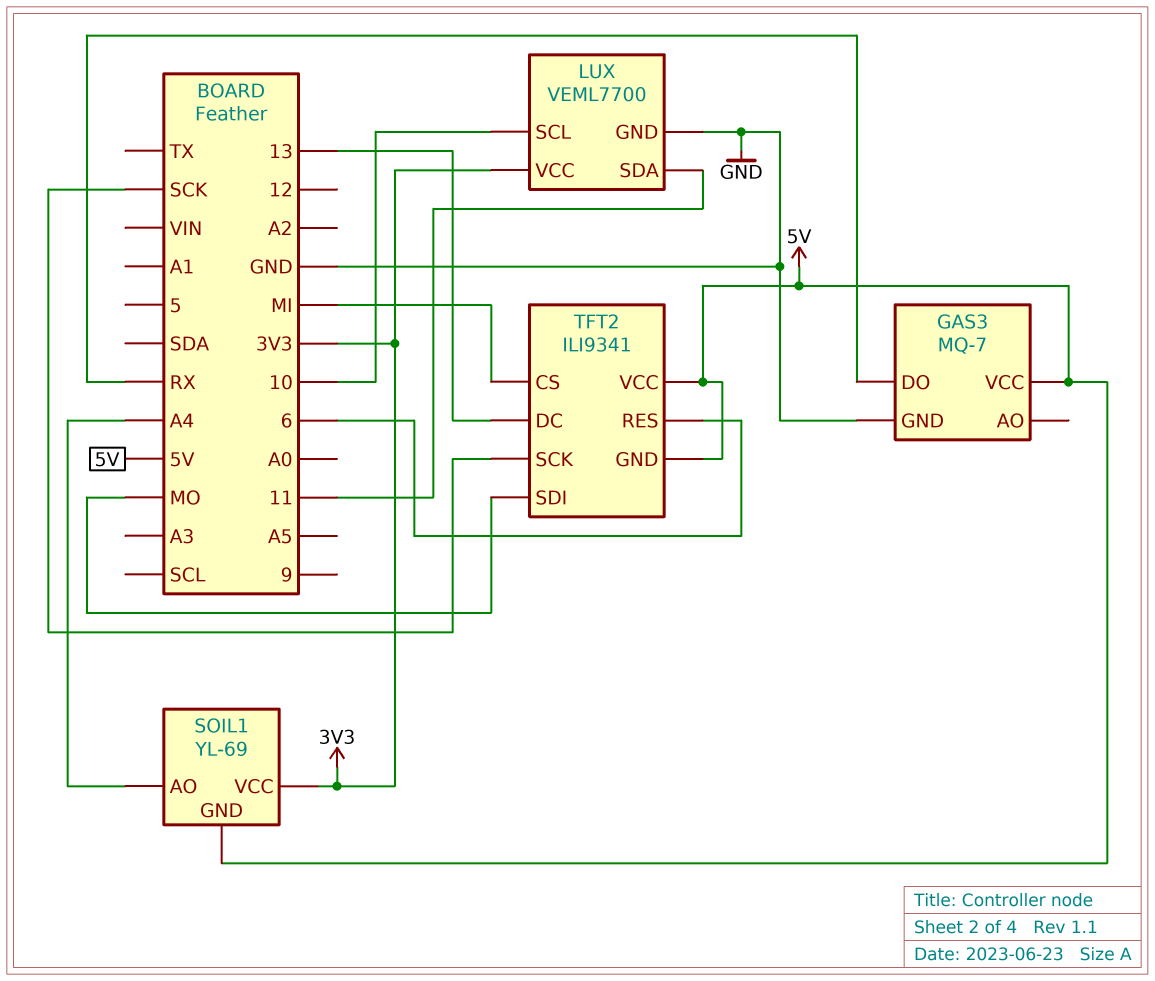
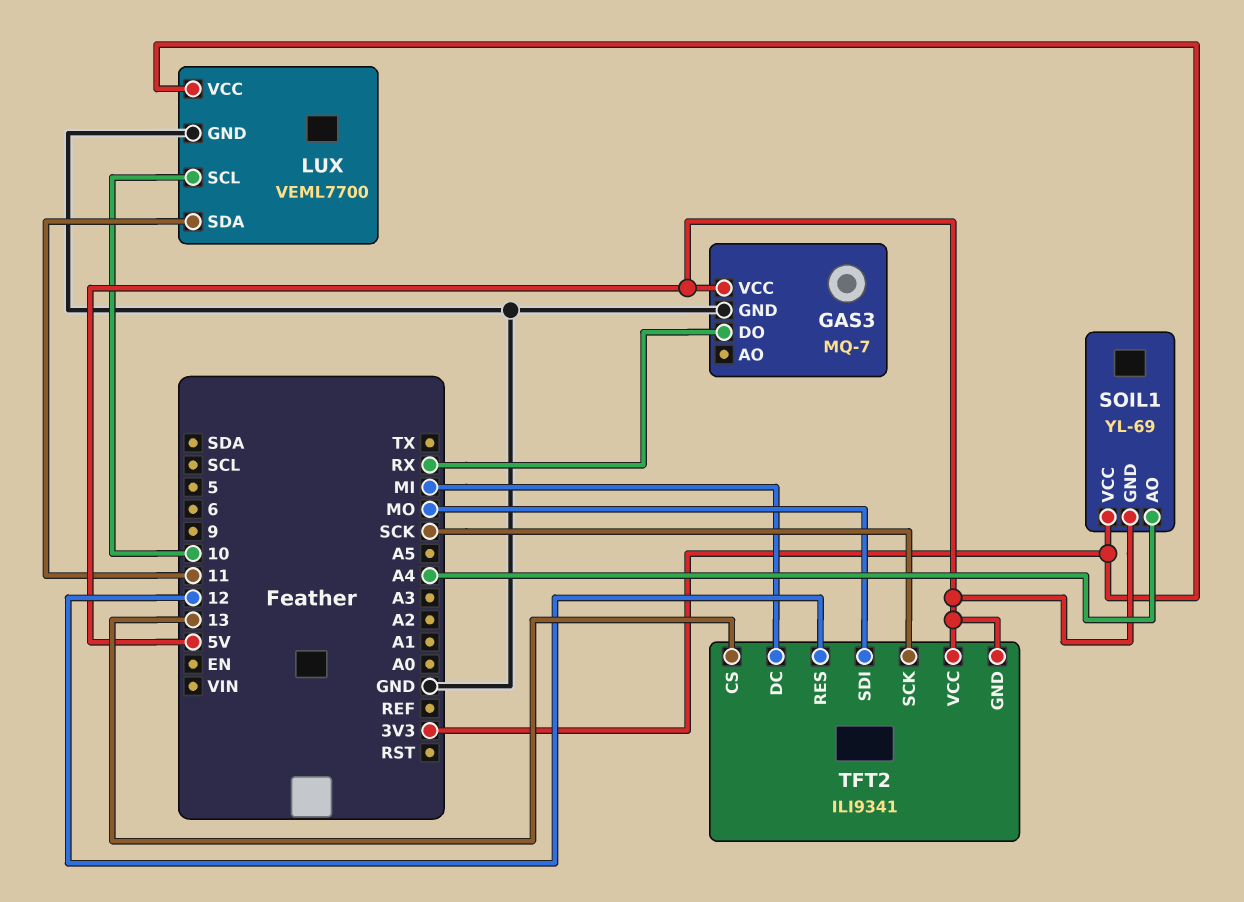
TFT2 pin CS: MI -> 13
TFT2 pin DC: 13 -> MI
TFT2 pin RES: 6 -> 12

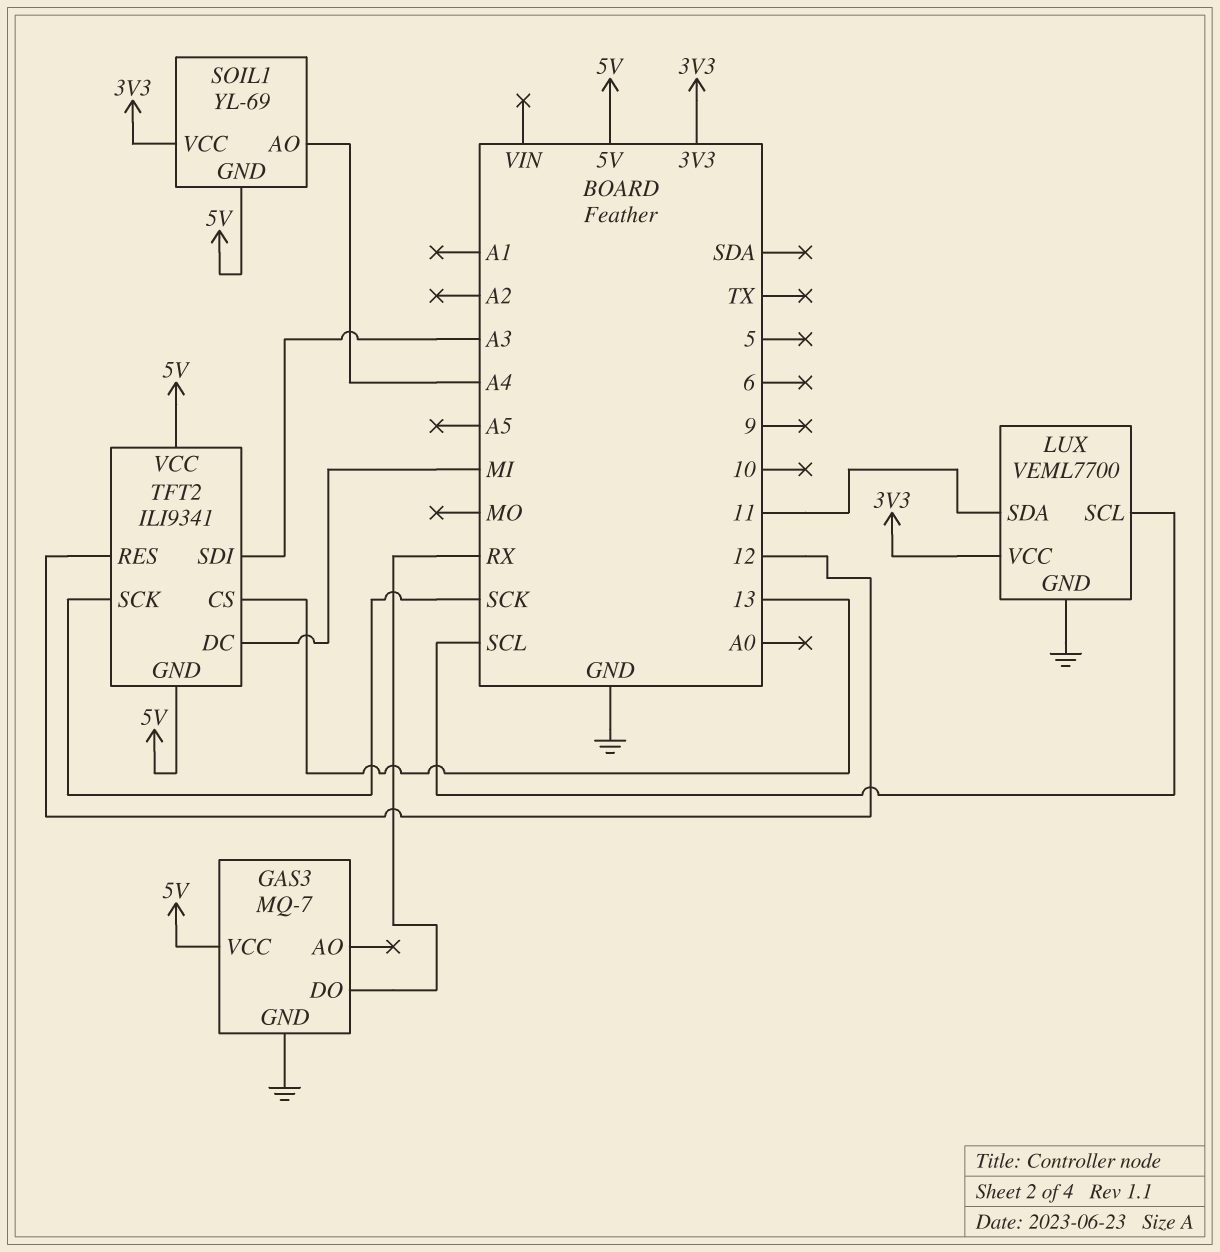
LUX pin SCL: 10 -> SCL
TFT2 pin SDI: MO -> A3

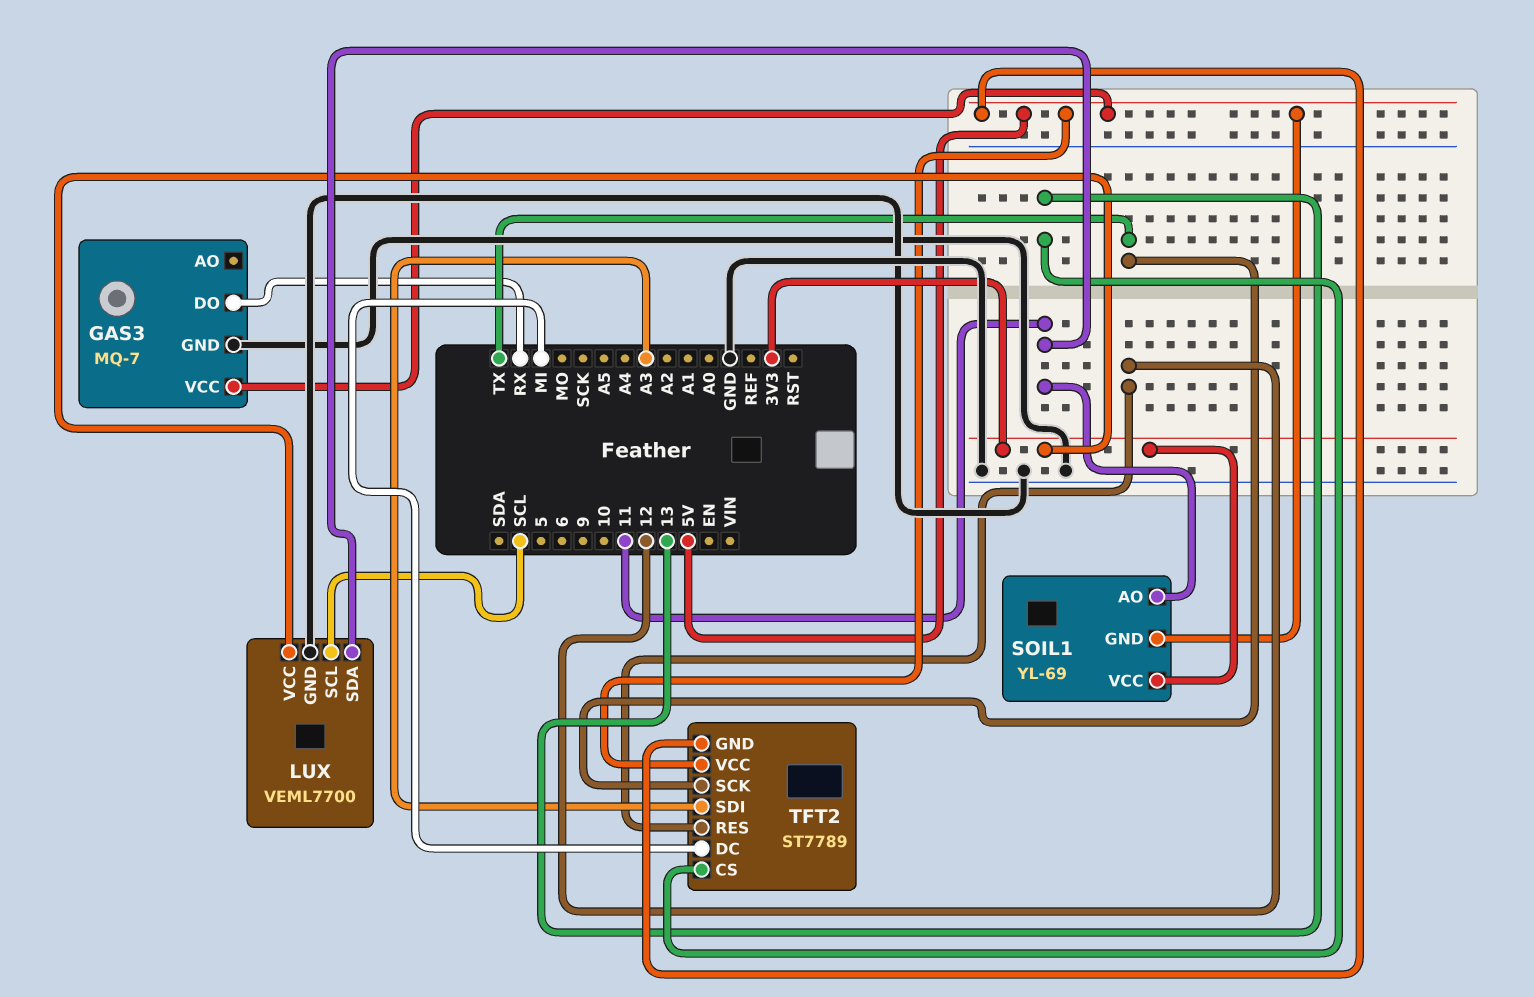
SOIL1 pin AO: A4 -> 11
TFT2: ILI9341 -> ST7789
TFT2 pin SCK: SCK -> TX

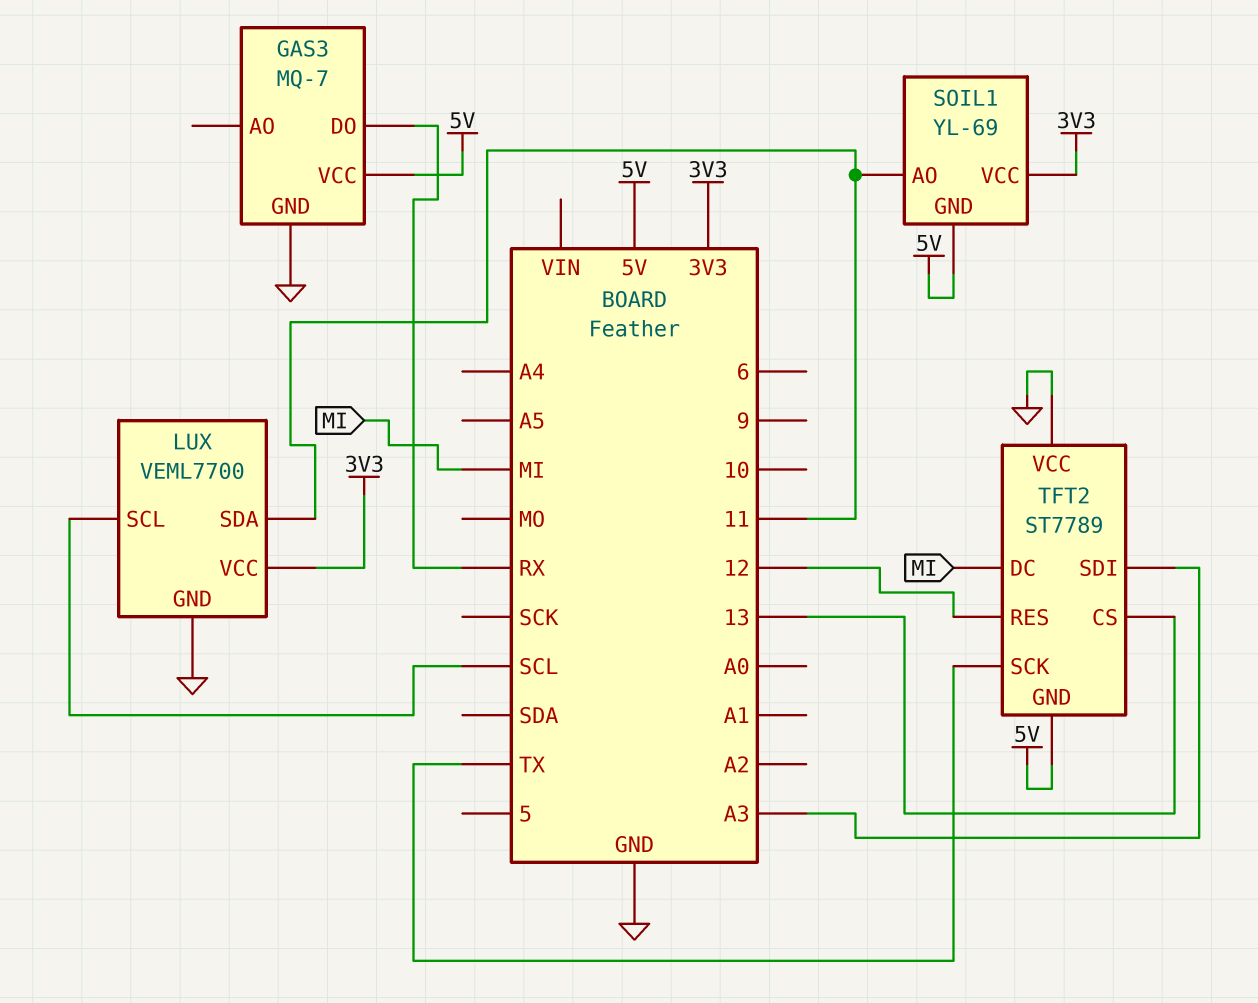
TFT2 pin VCC: 5V -> GND

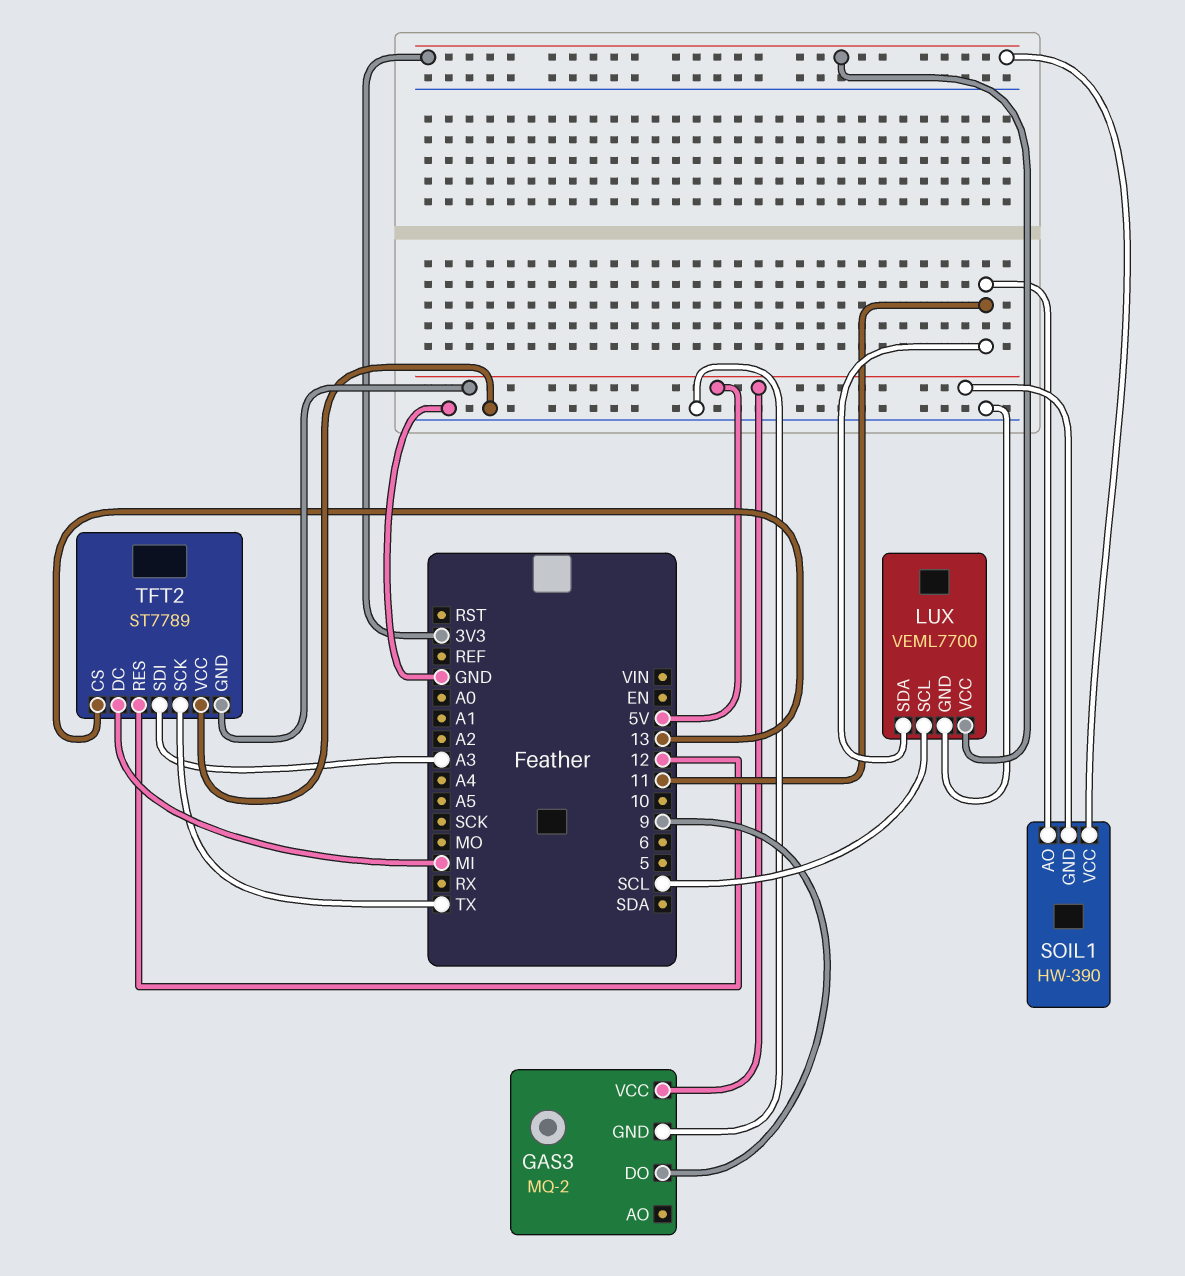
GAS3: MQ-7 -> MQ-2
GAS3 pin DO: RX -> 9
SOIL1: YL-69 -> HW-390

